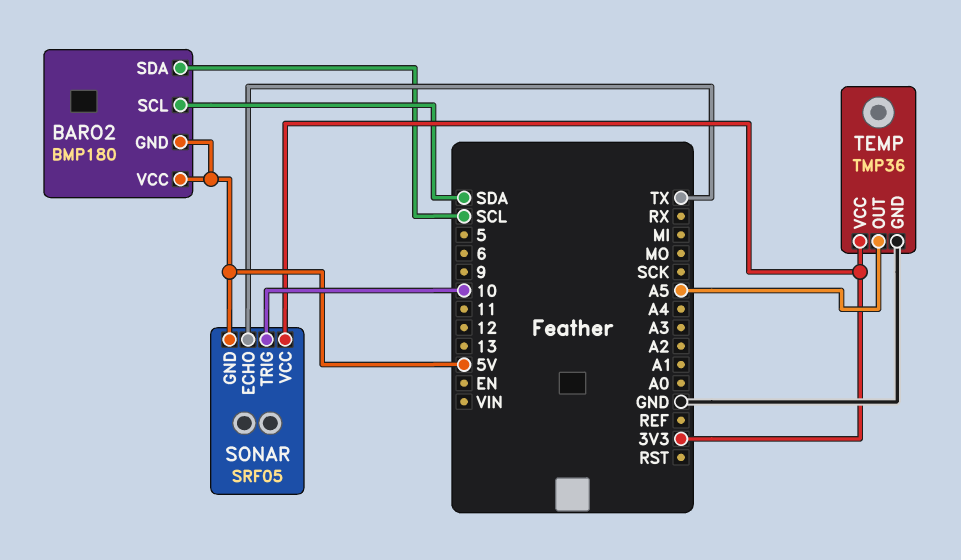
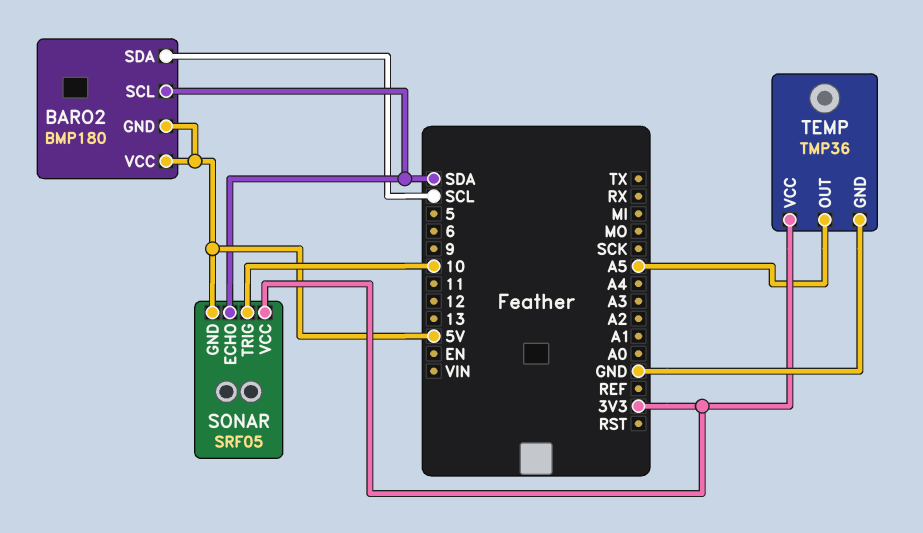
SONAR pin ECHO: TX -> SDA

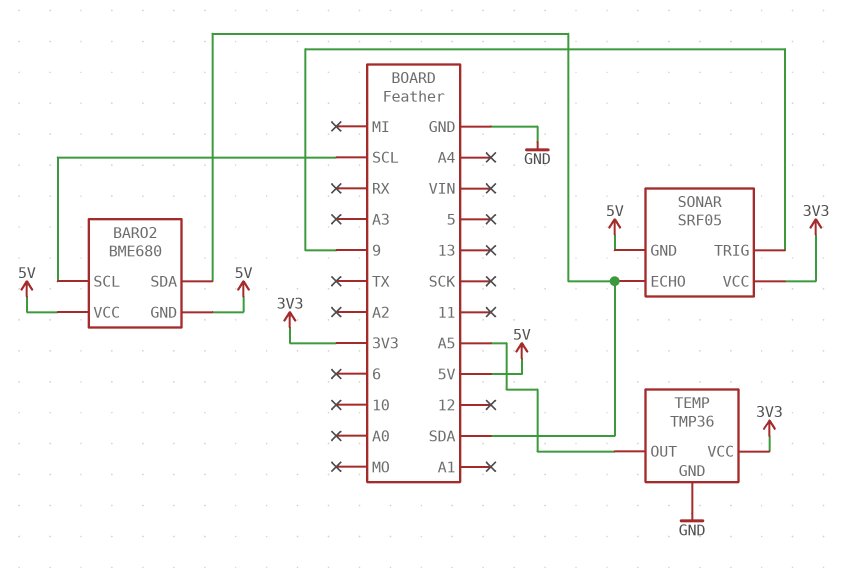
BARO2: BMP180 -> BME680
BARO2 pin SCL: SDA -> SCL
BARO2 pin SDA: SCL -> SDA
SONAR pin TRIG: 10 -> 9

